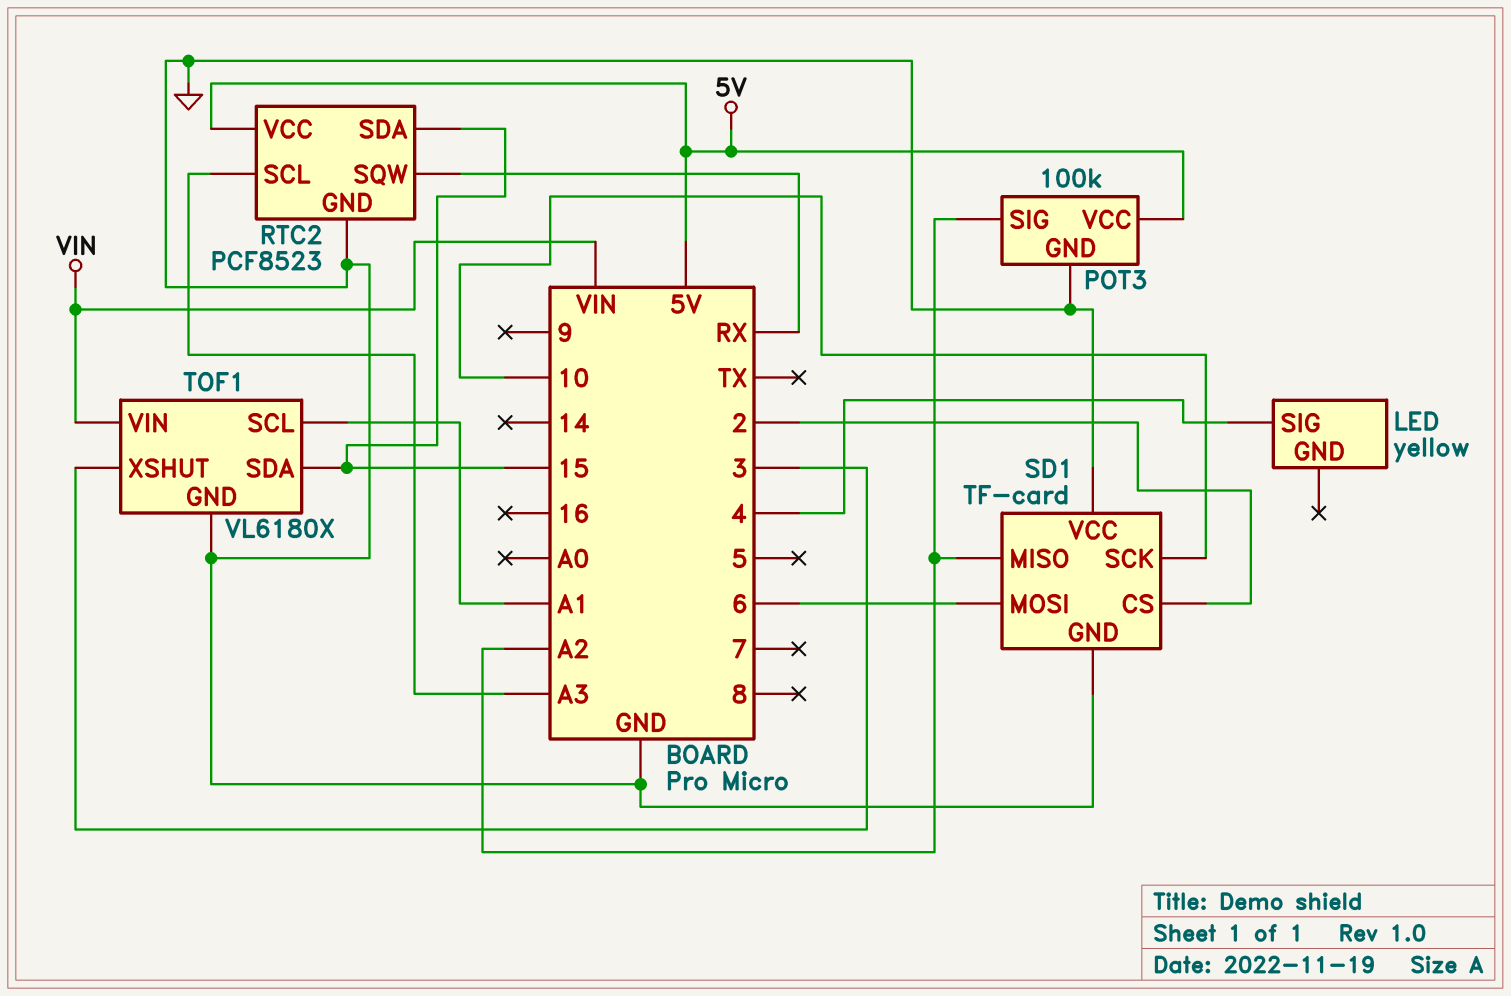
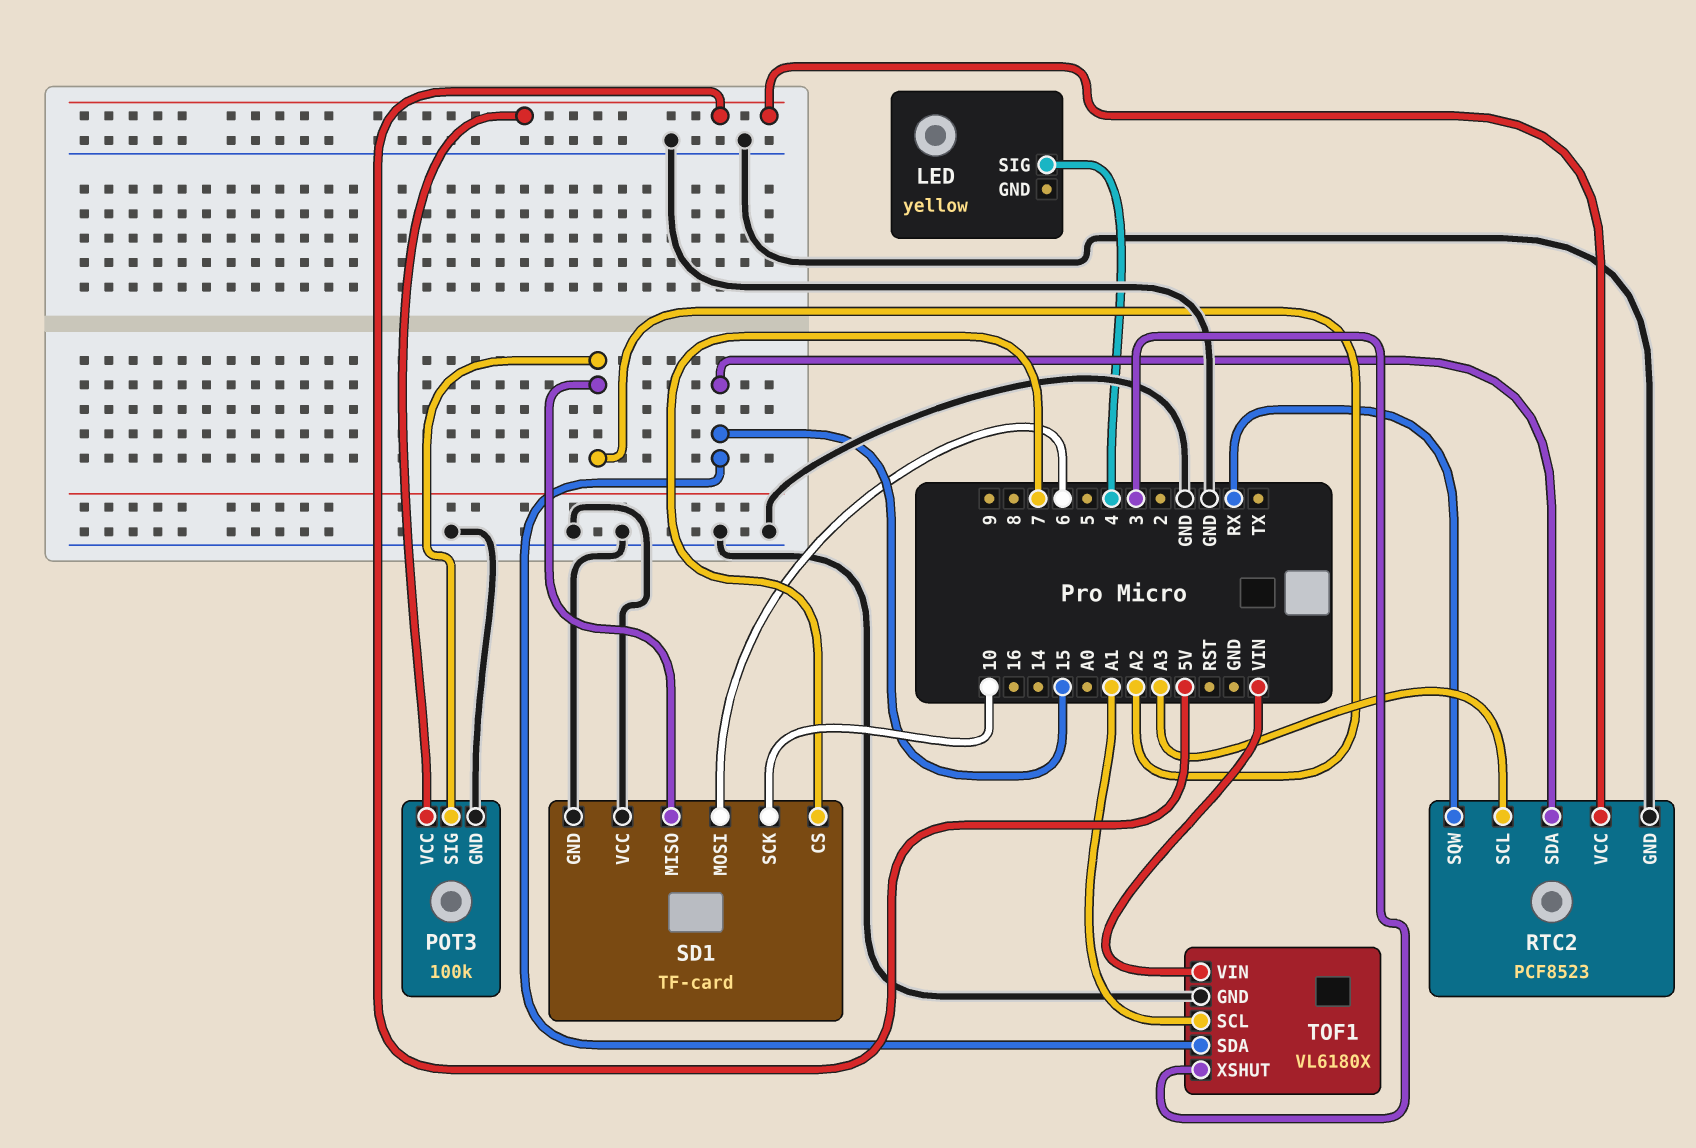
SD1 pin CS: 2 -> 7

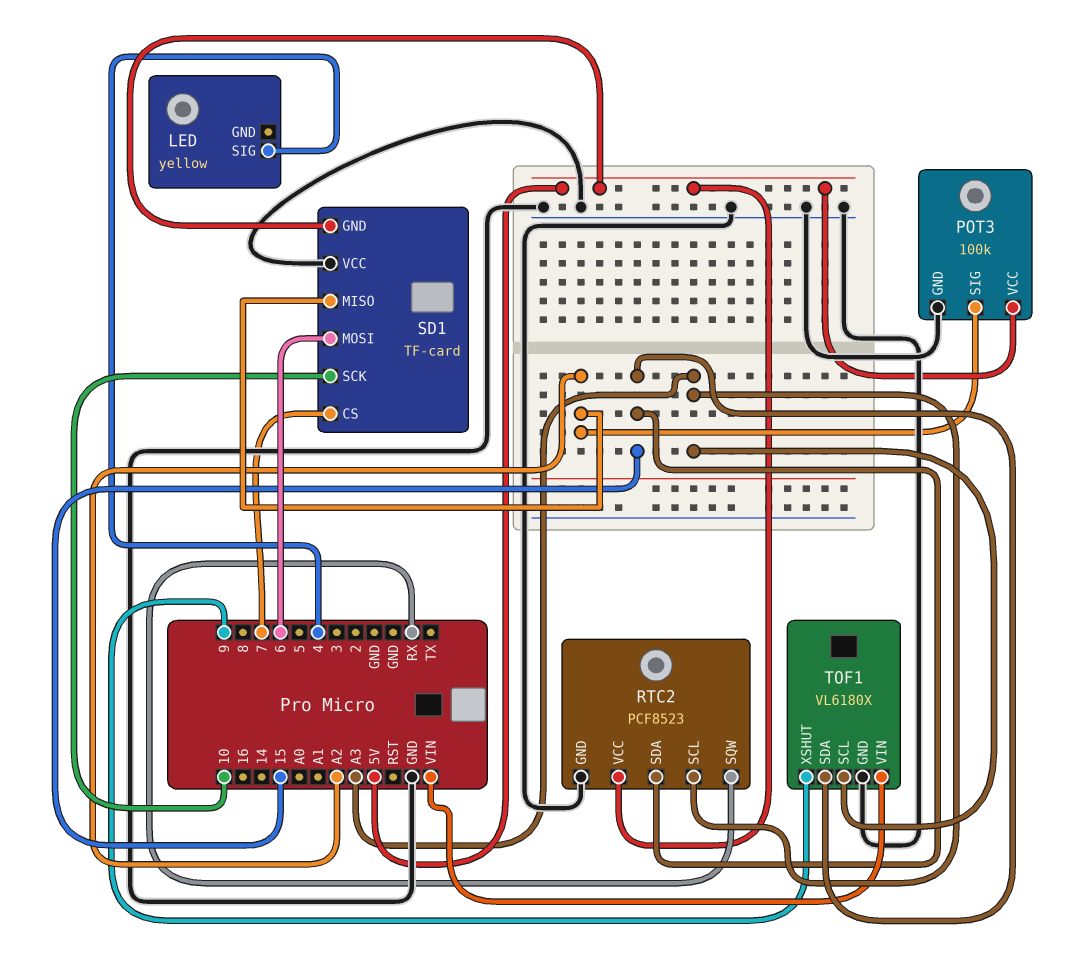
SD1 pin GND: GND -> 5V
TOF1 pin SCL: A1 -> A3
TOF1 pin XSHUT: 3 -> 9

